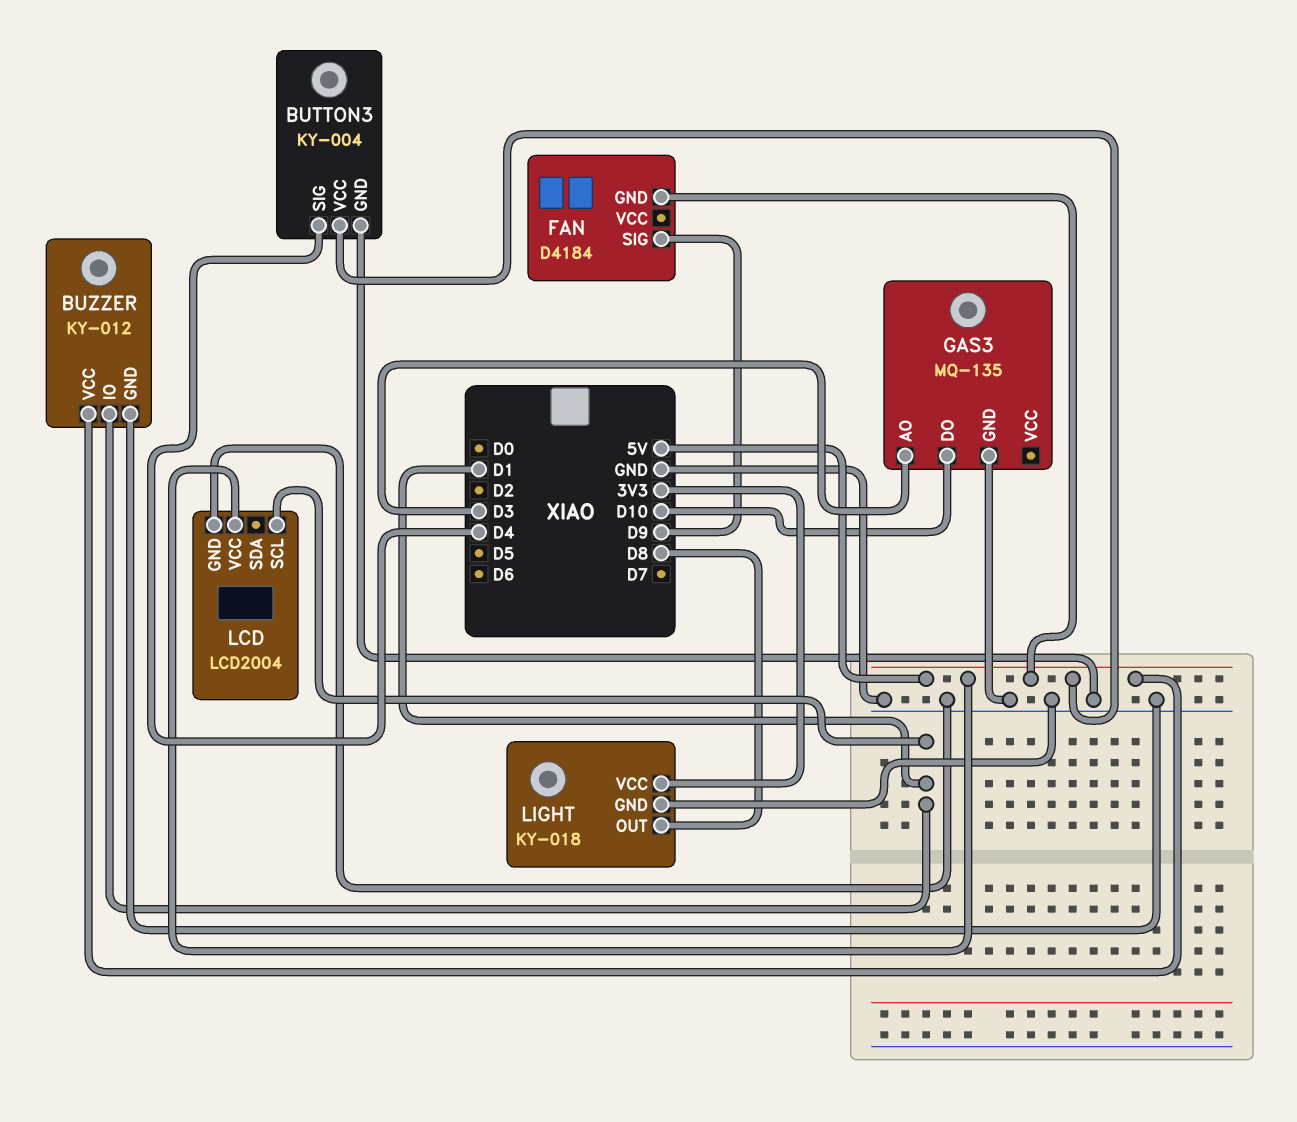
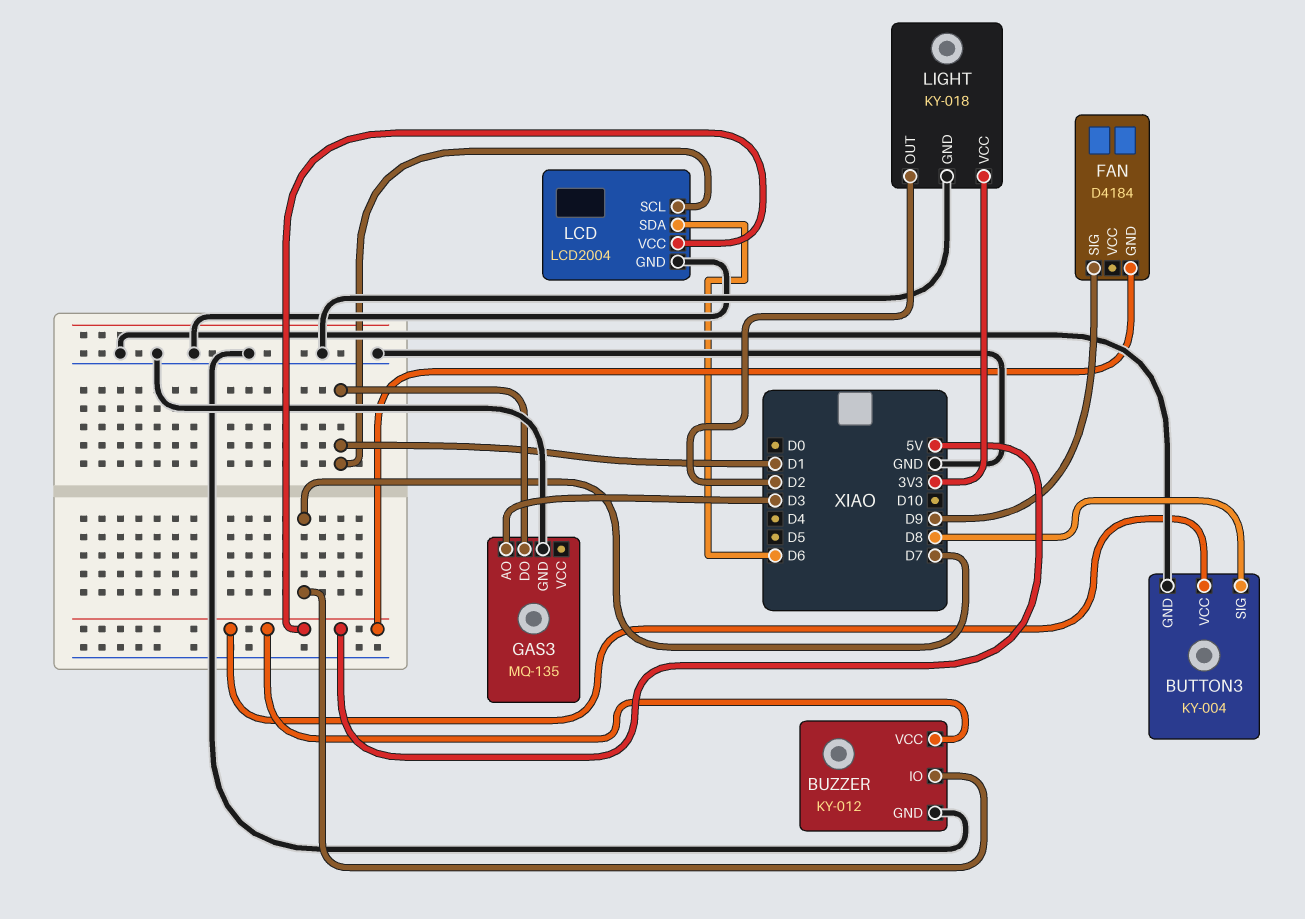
BUTTON3 pin SIG: D4 -> D8
BUZZER pin IO: D1 -> D7
GAS3 pin DO: D10 -> D1
LCD pin SDA: none -> D6
LIGHT pin OUT: D8 -> D2

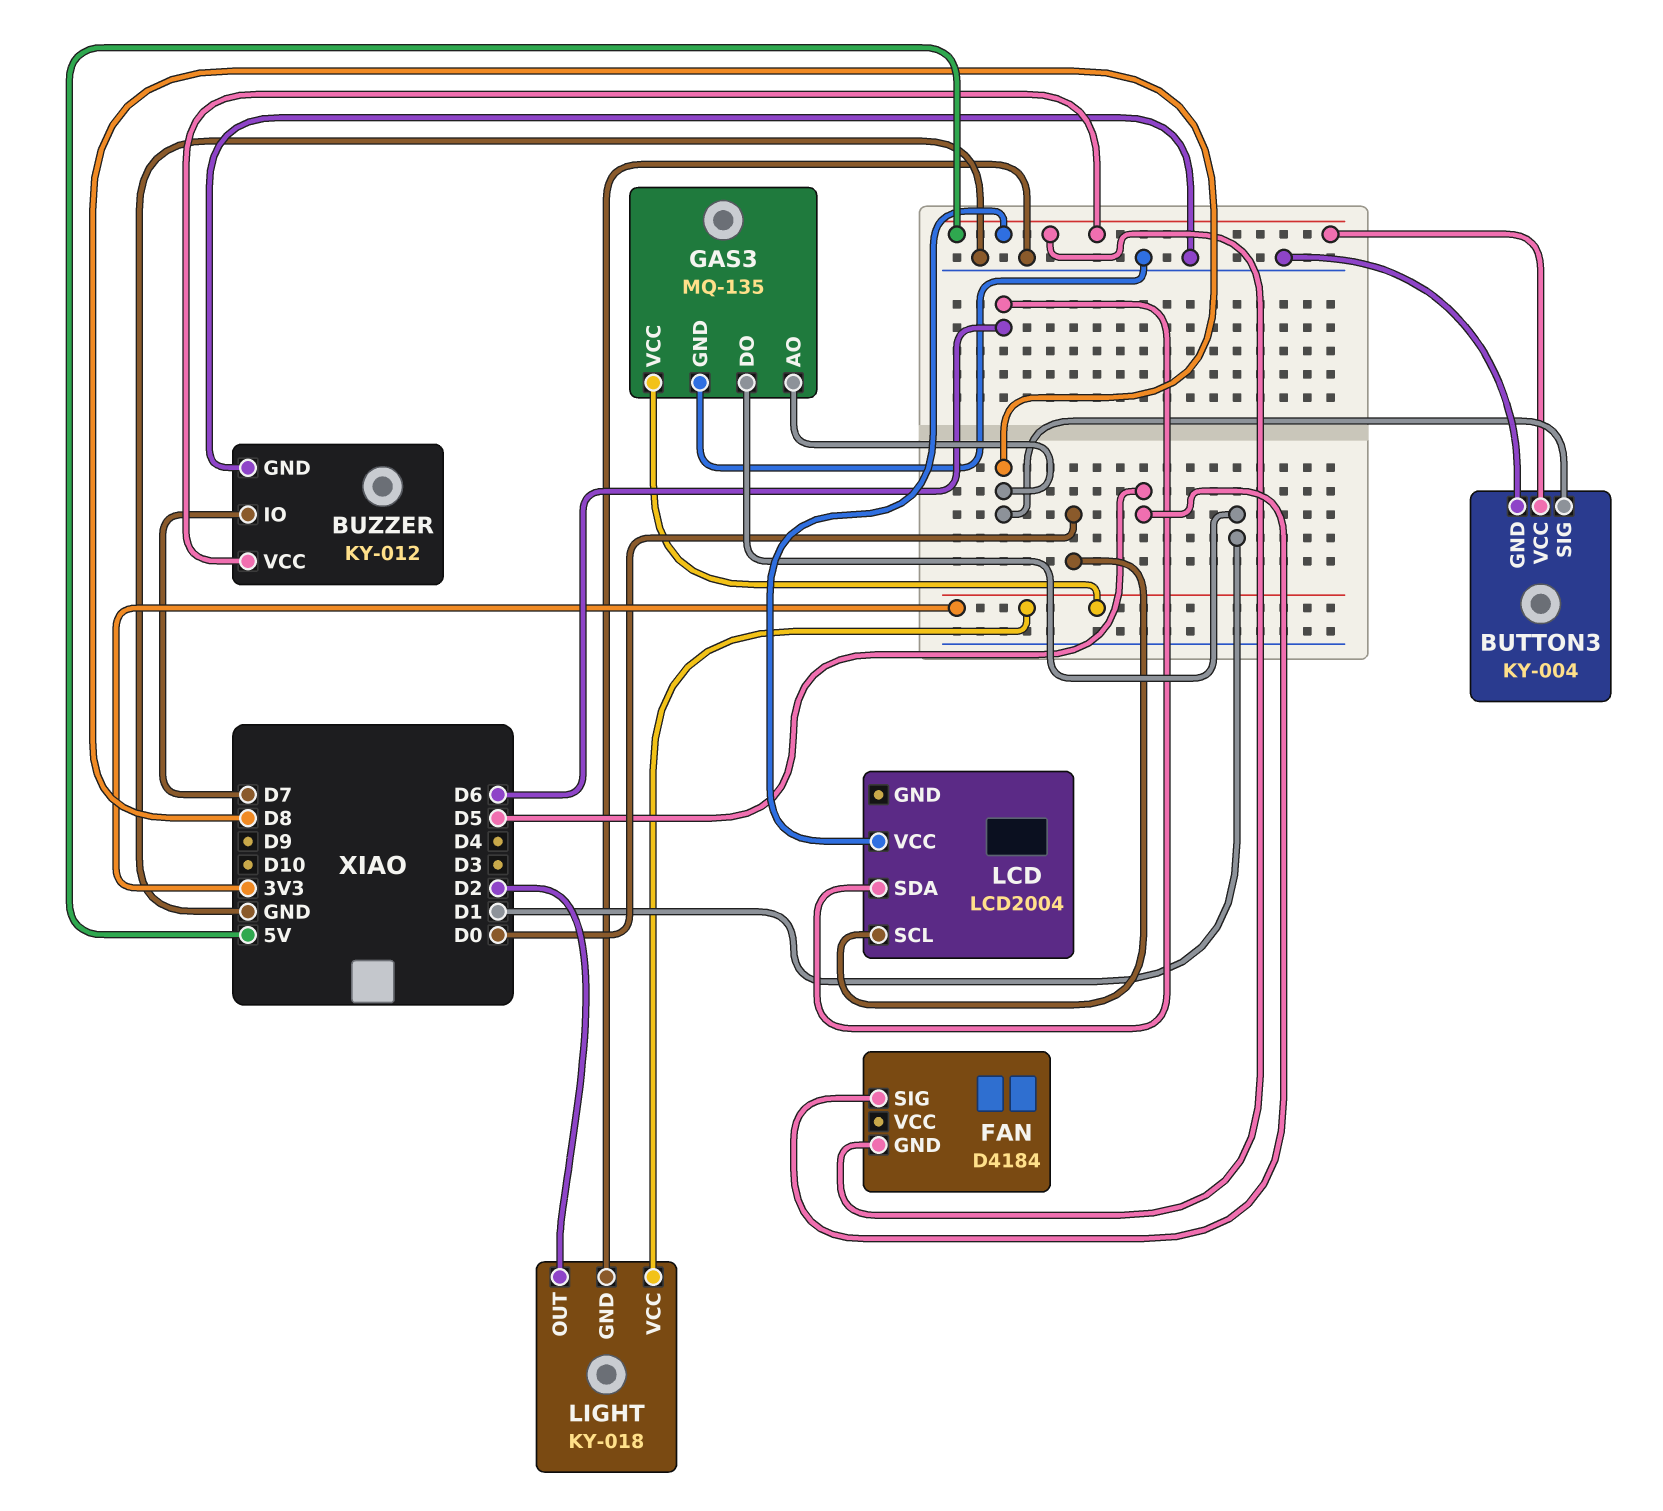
FAN pin SIG: D9 -> D5
GAS3 pin AO: D3 -> D8
GAS3 pin VCC: none -> 3V3
LCD pin GND: GND -> none
LCD pin SCL: D1 -> D0

